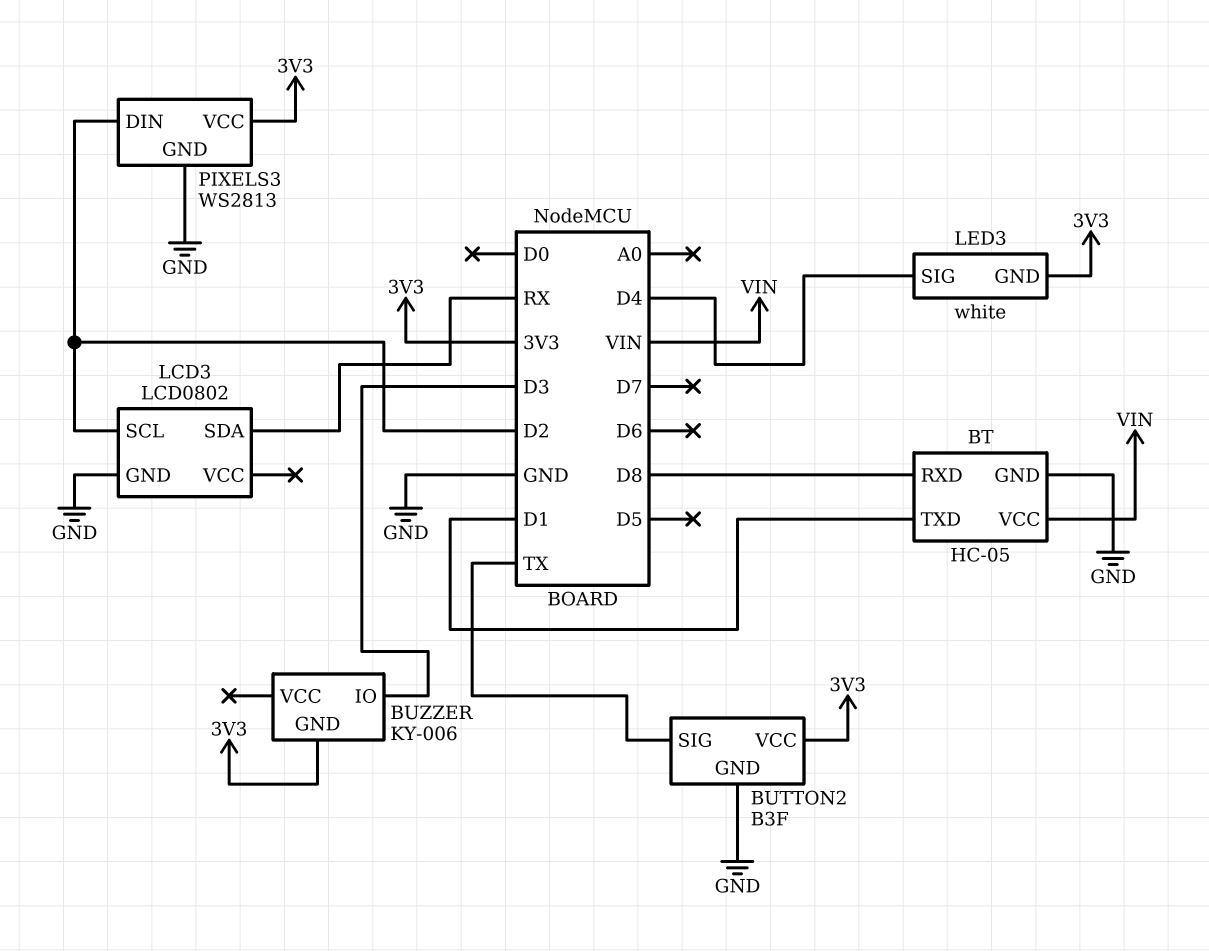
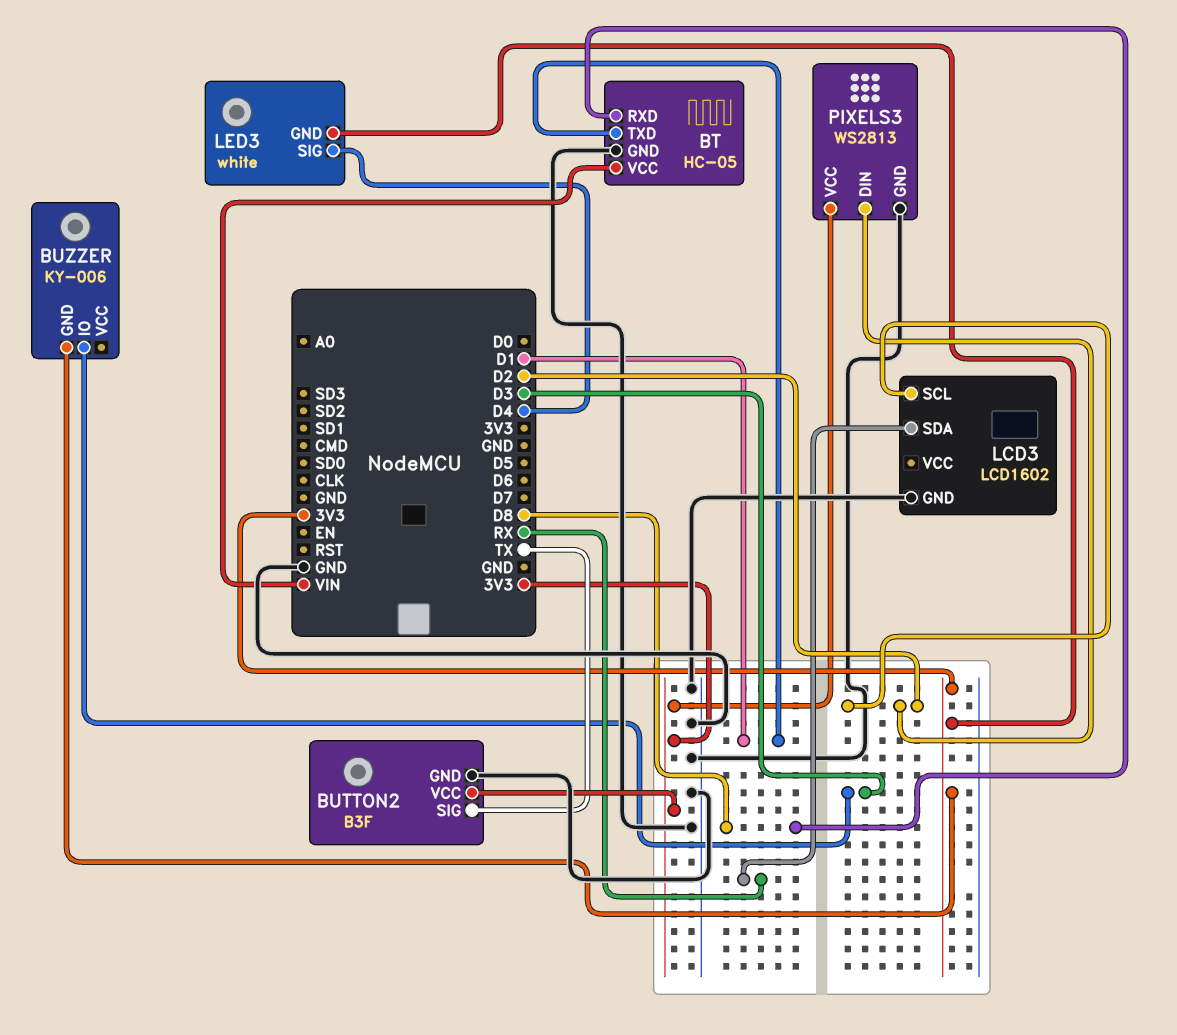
LCD3: LCD0802 -> LCD1602

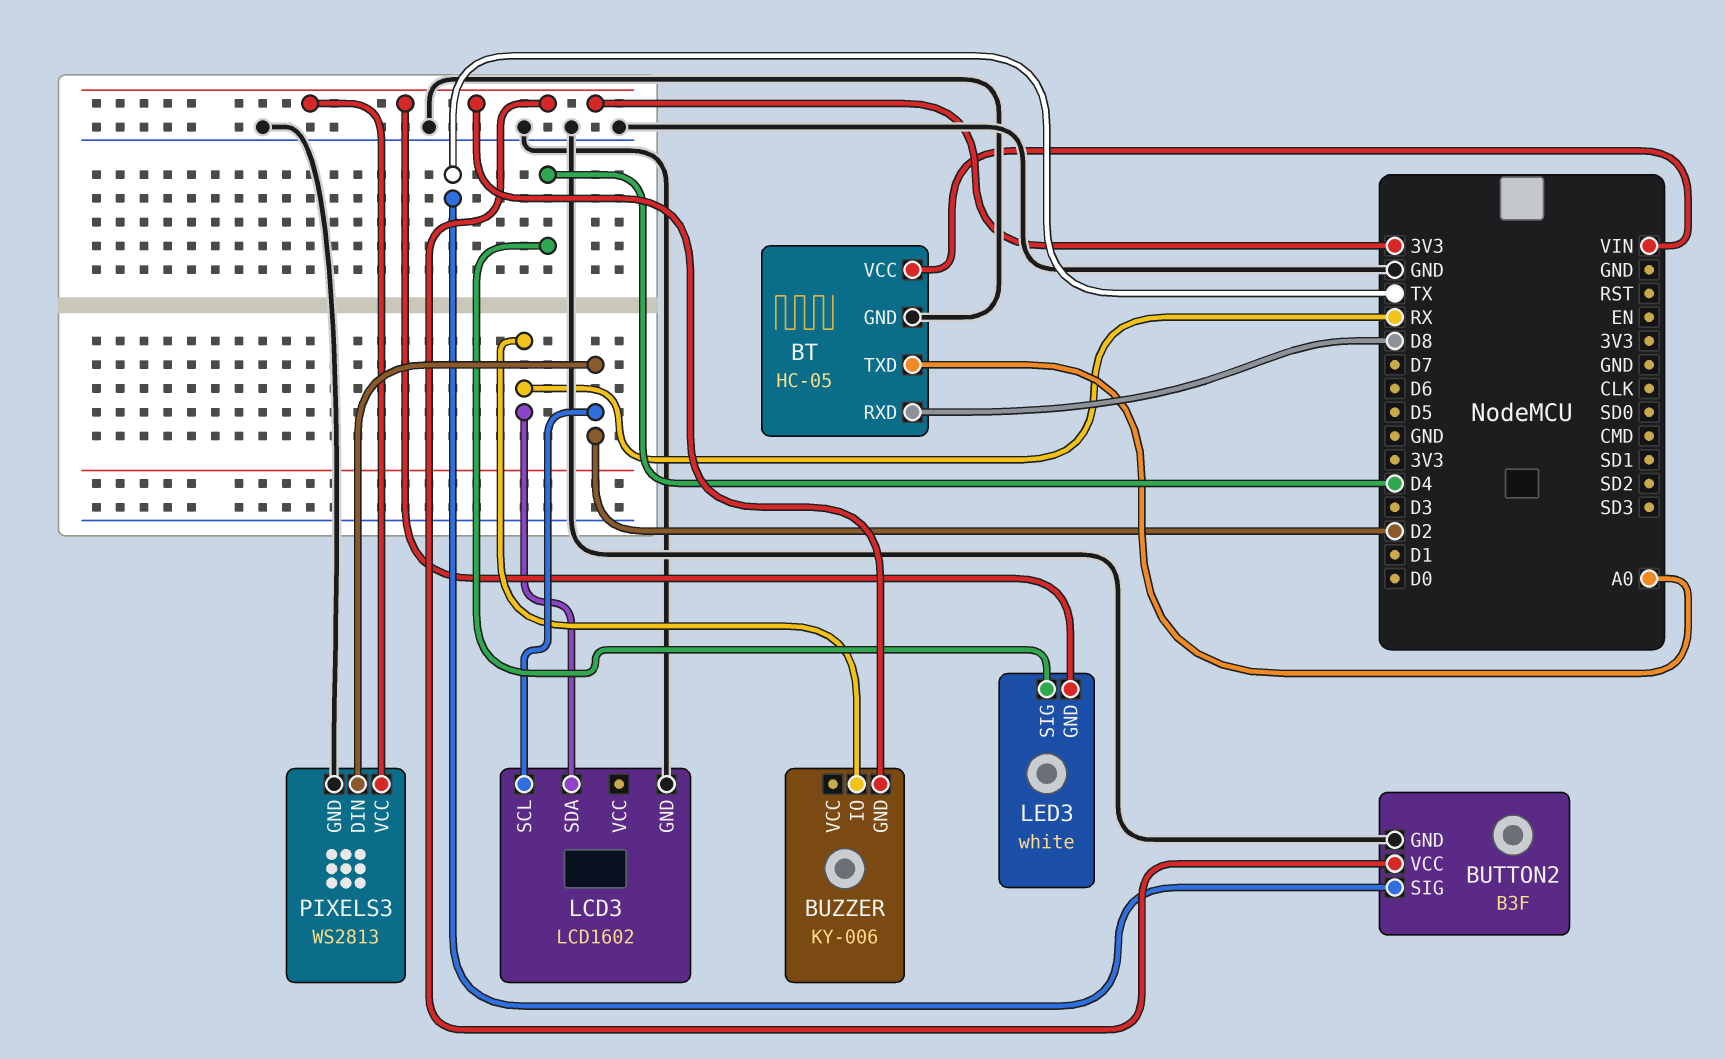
BT pin TXD: D1 -> A0
BUZZER pin IO: D3 -> RX

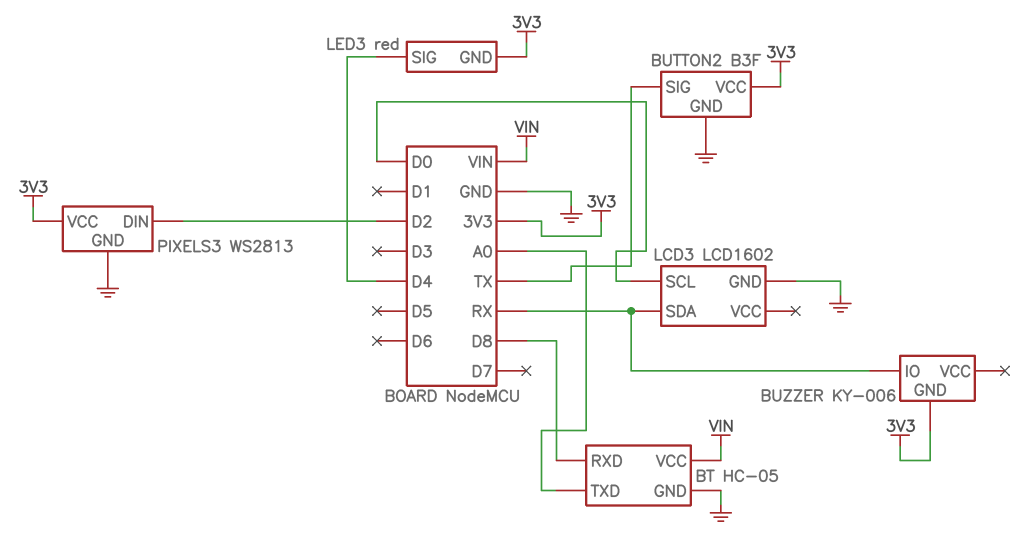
LCD3 pin SCL: D2 -> D0
LED3: white -> red

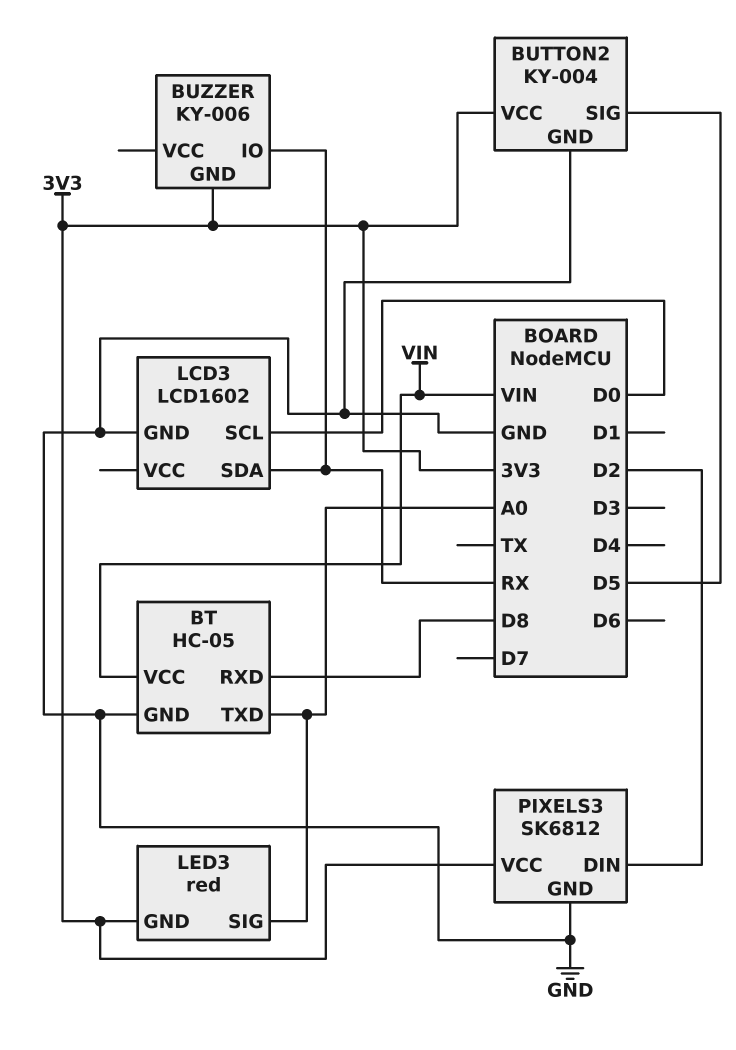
BUTTON2: B3F -> KY-004
BUTTON2 pin SIG: TX -> D5
LED3 pin SIG: D4 -> A0
PIXELS3: WS2813 -> SK6812

